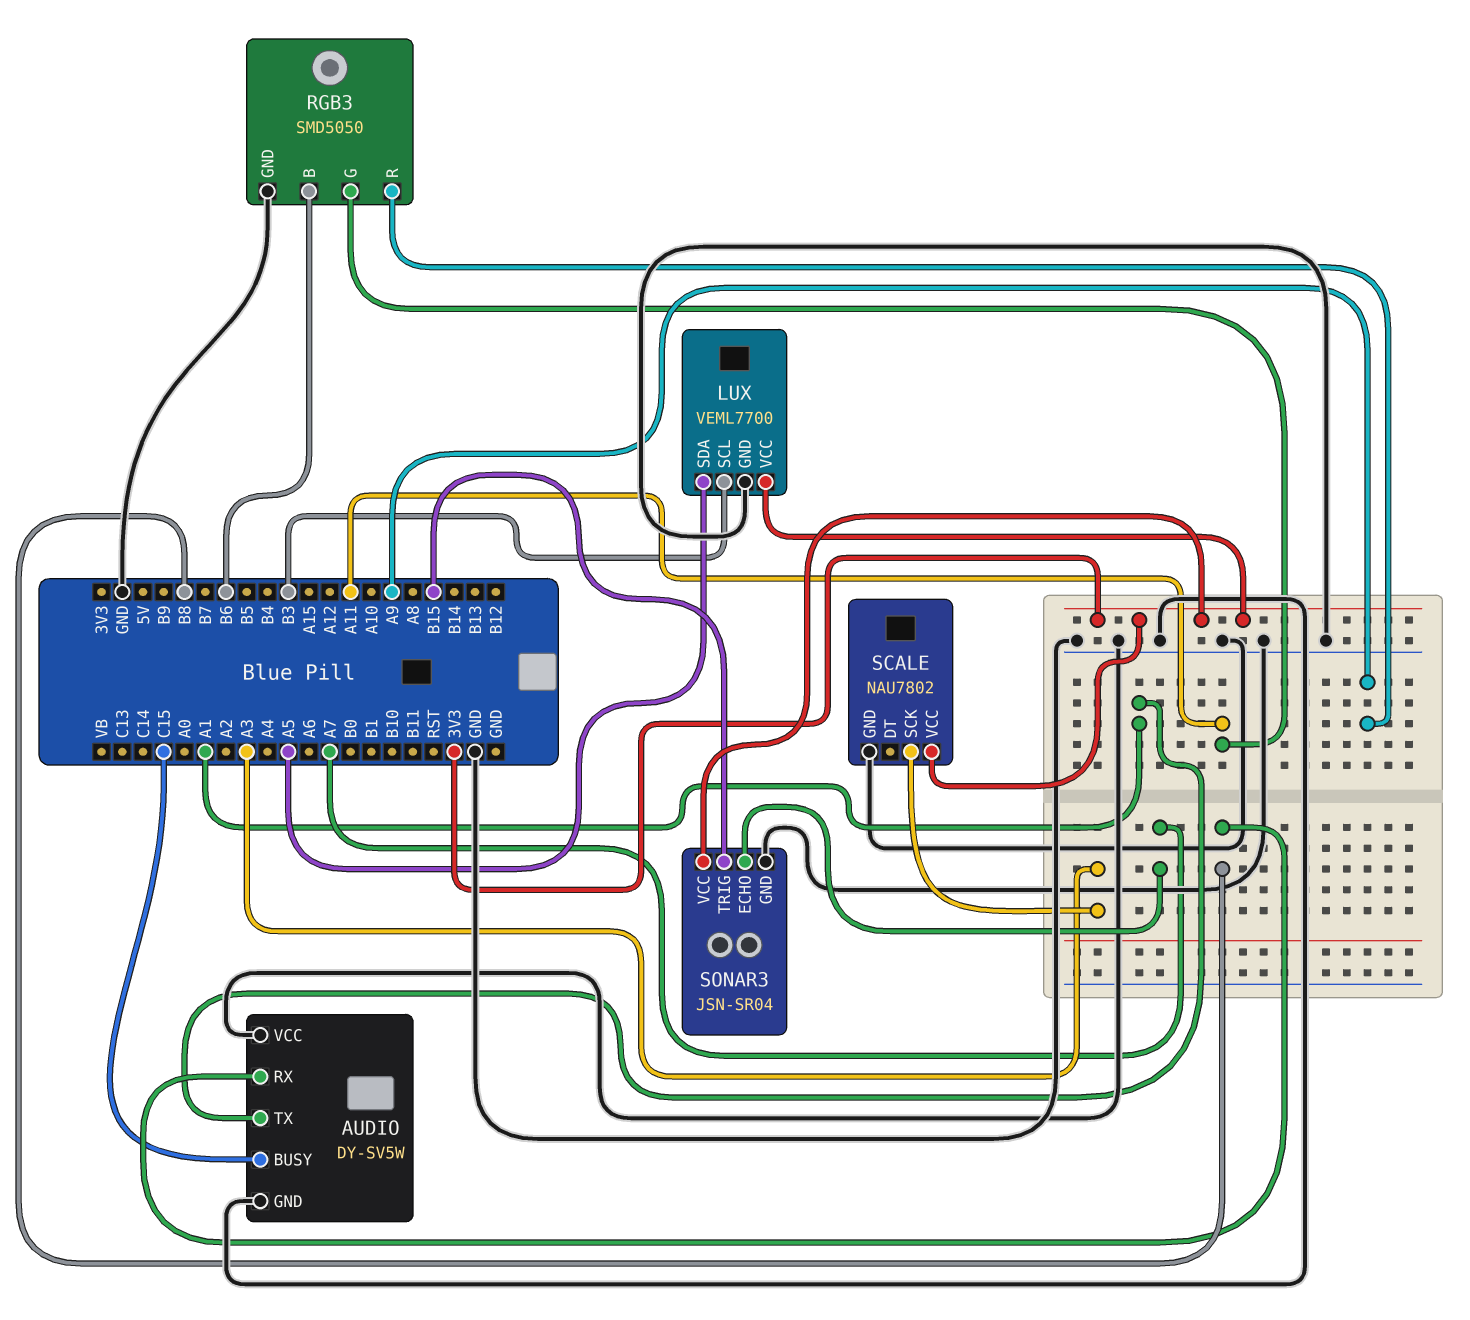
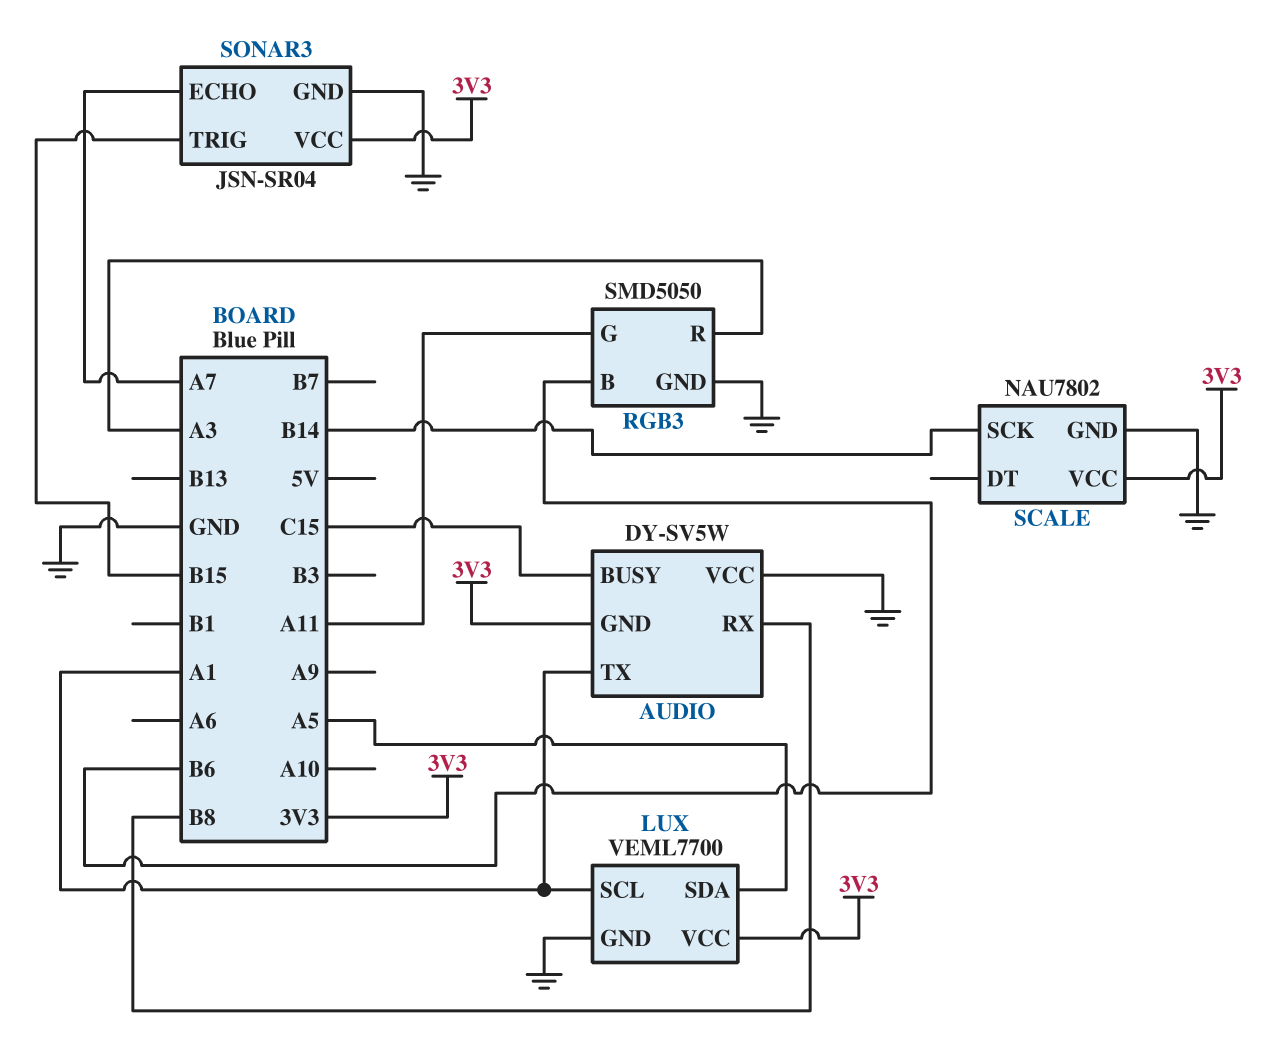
AUDIO pin GND: GND -> 3V3
LUX pin SCL: B3 -> A1
RGB3 pin R: A9 -> A3
SCALE pin SCK: A3 -> B14

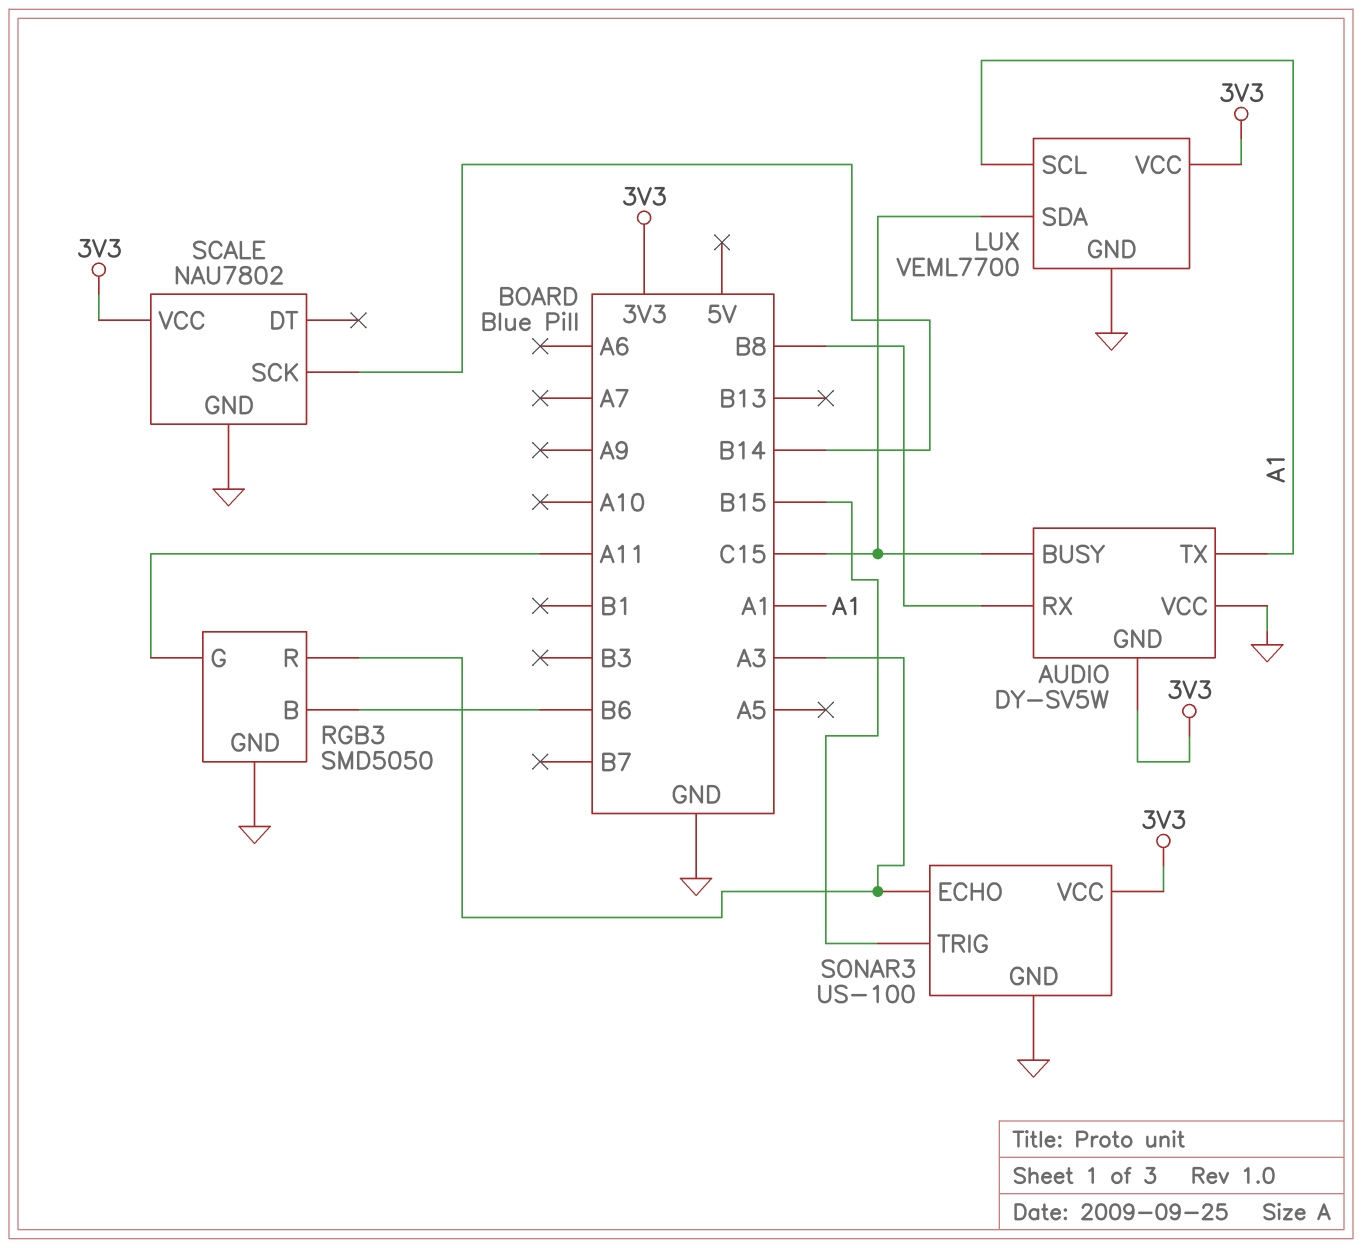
LUX pin SDA: A5 -> C15
SONAR3: JSN-SR04 -> US-100
SONAR3 pin ECHO: A7 -> A3

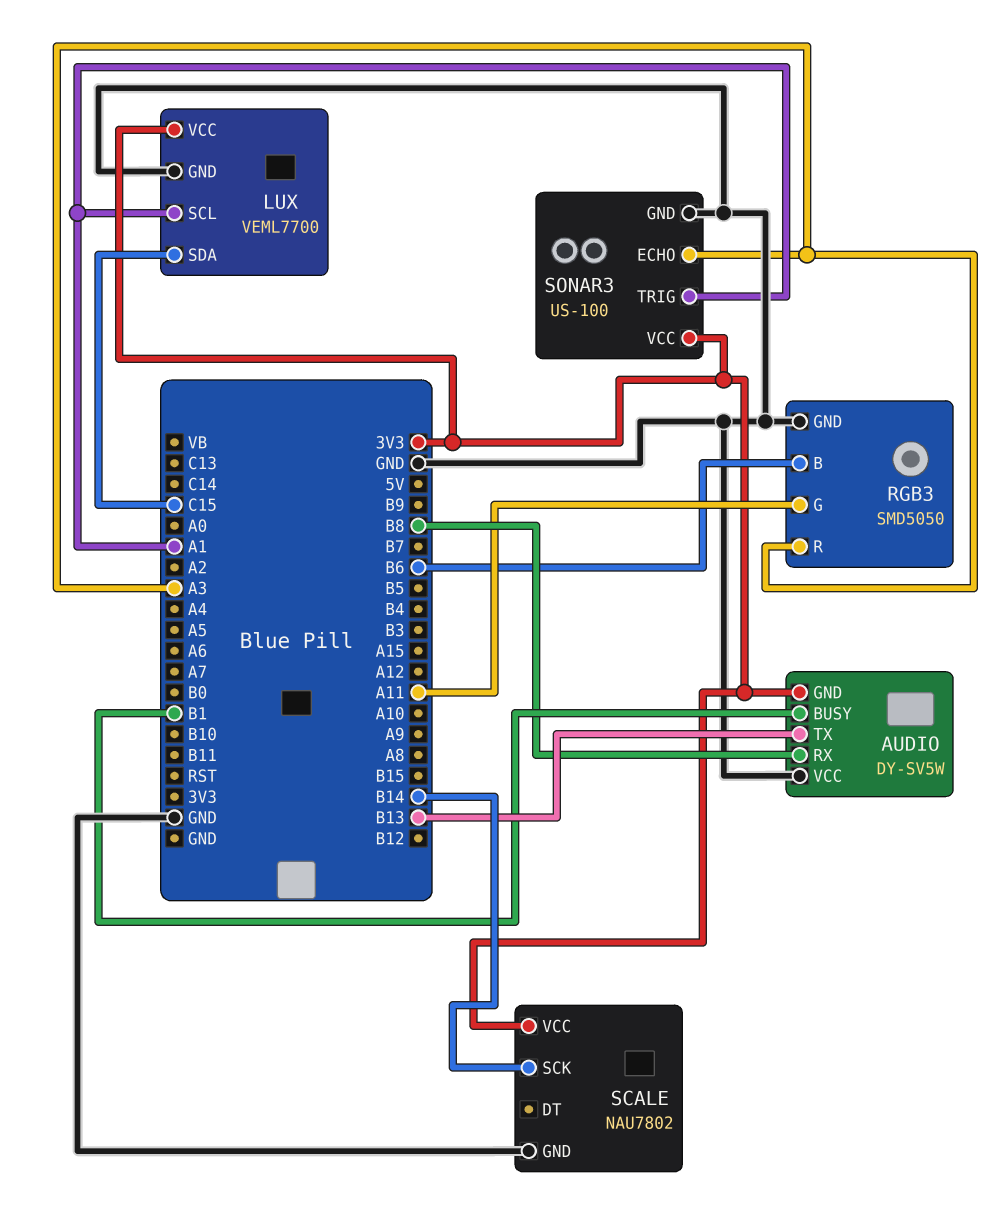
AUDIO pin BUSY: C15 -> B1
AUDIO pin TX: A1 -> B13
SONAR3 pin TRIG: B15 -> A1

